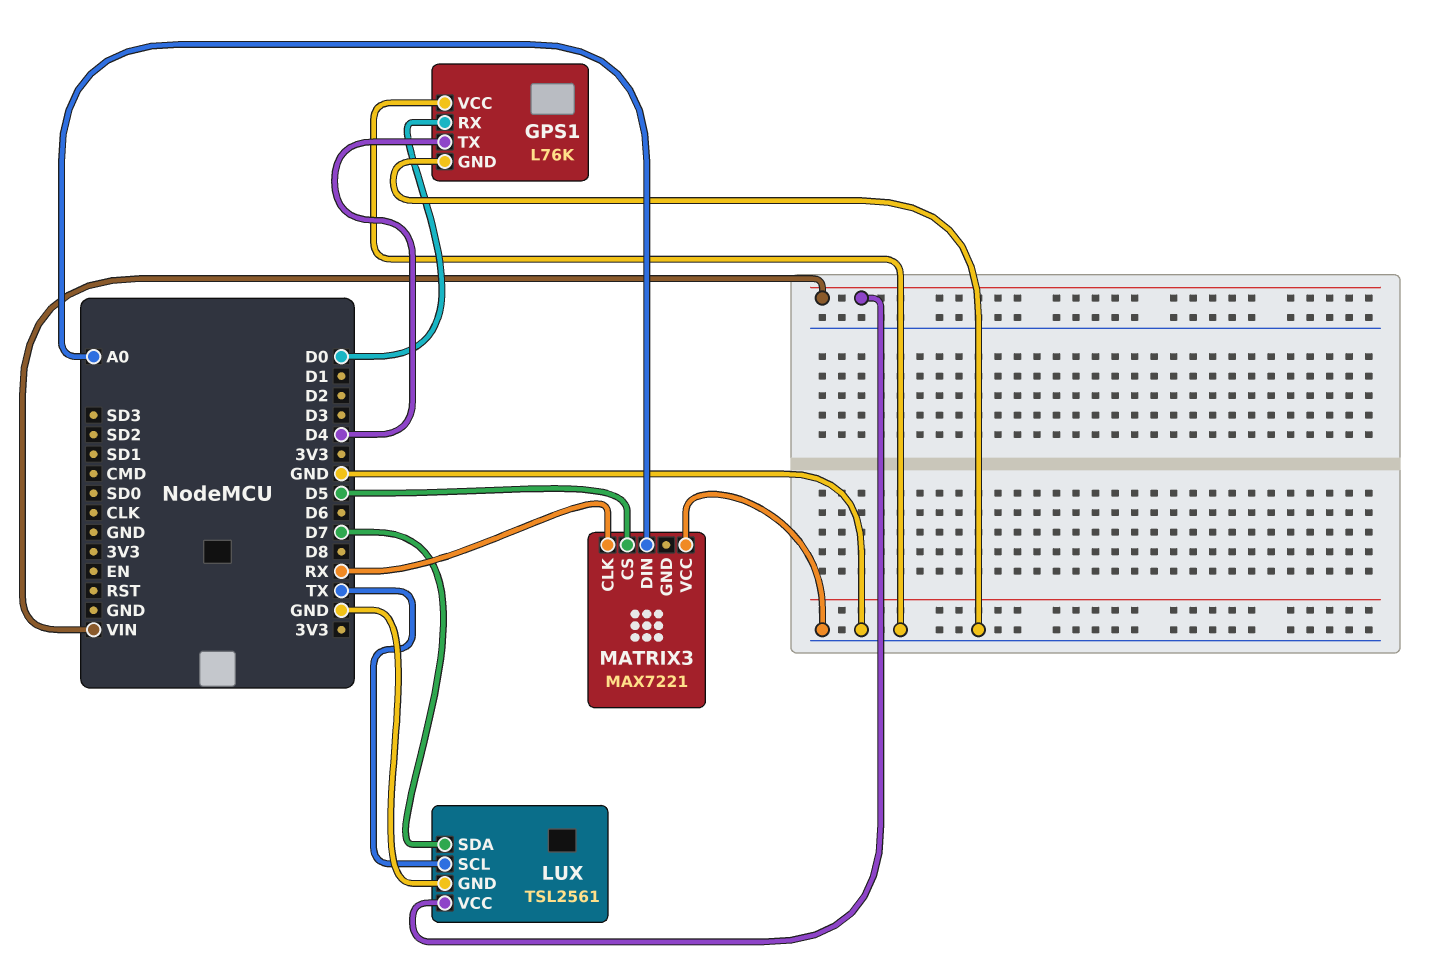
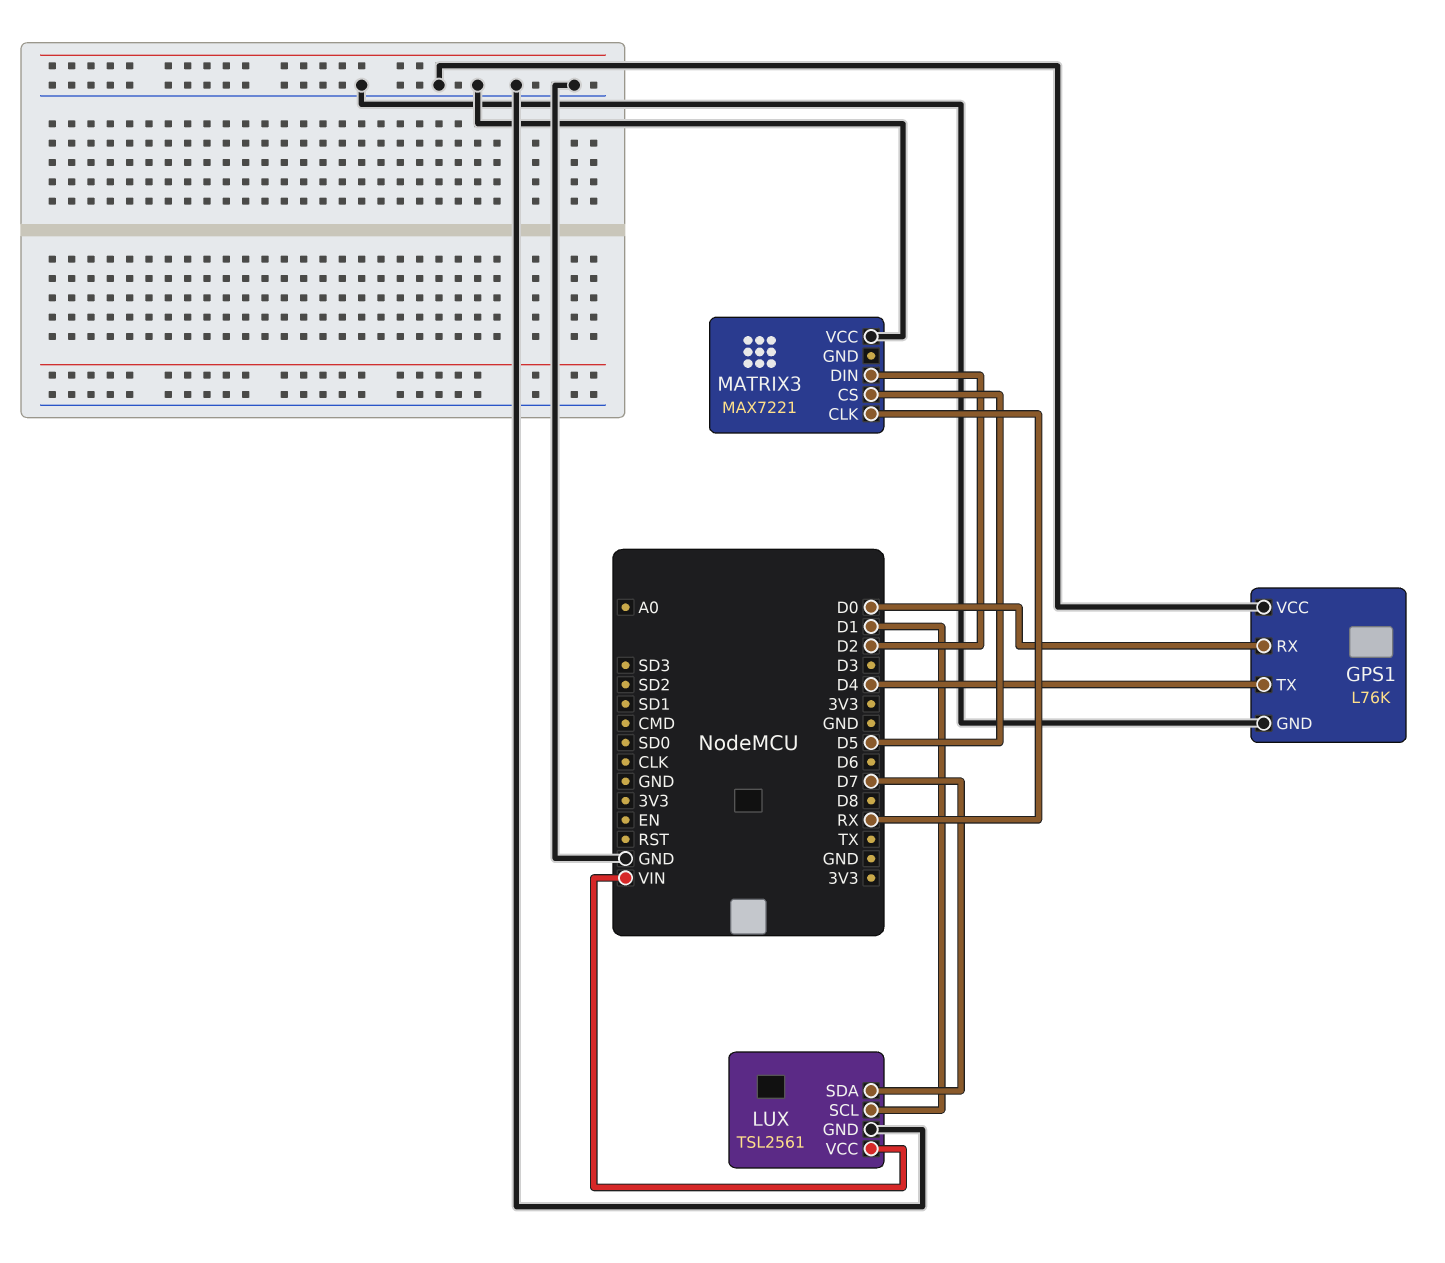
LUX pin SCL: TX -> D1
MATRIX3 pin DIN: A0 -> D2

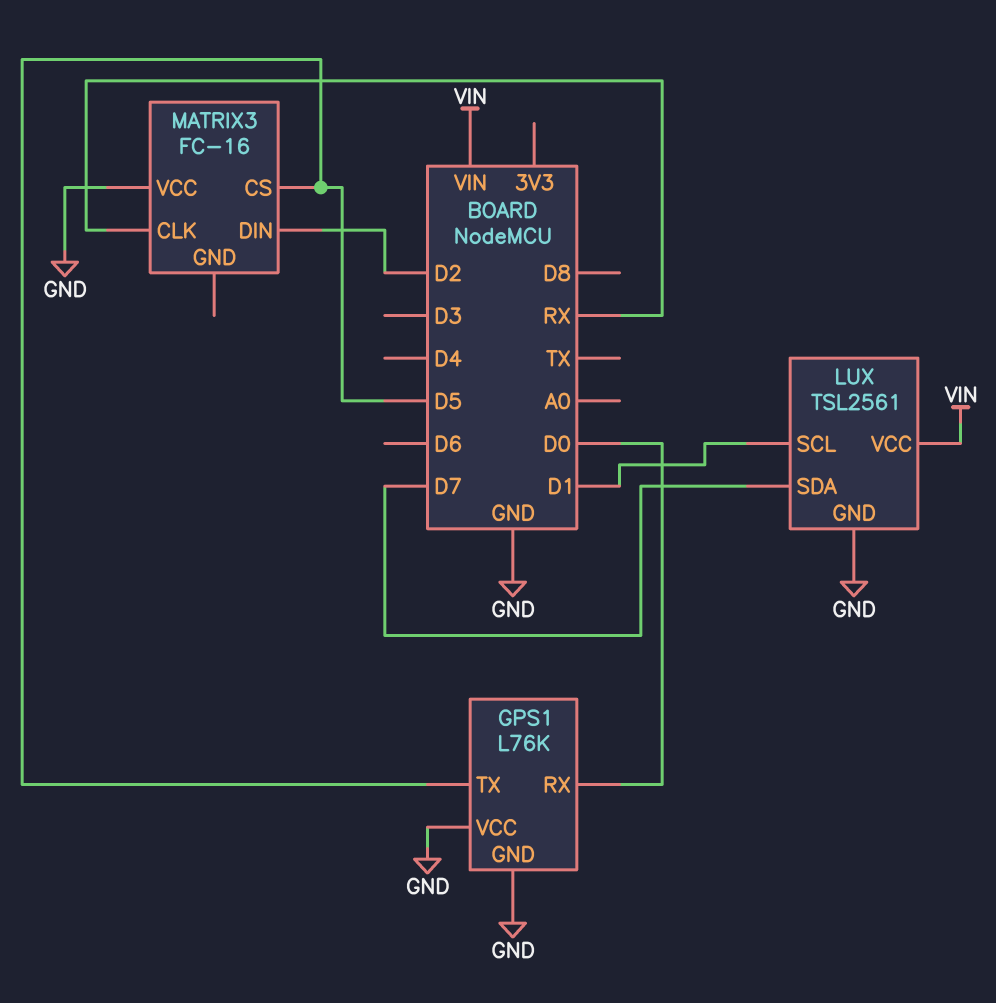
GPS1 pin TX: D4 -> D5
MATRIX3: MAX7221 -> FC-16

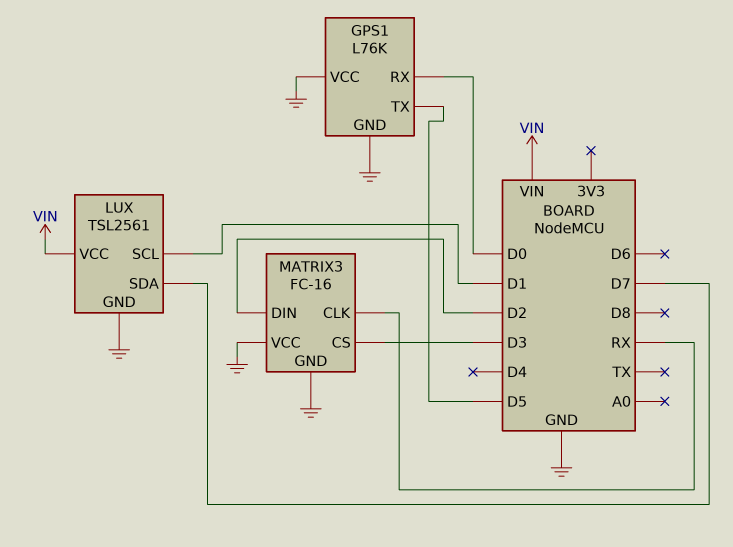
MATRIX3 pin CS: D5 -> D3
MATRIX3 pin GND: none -> GND

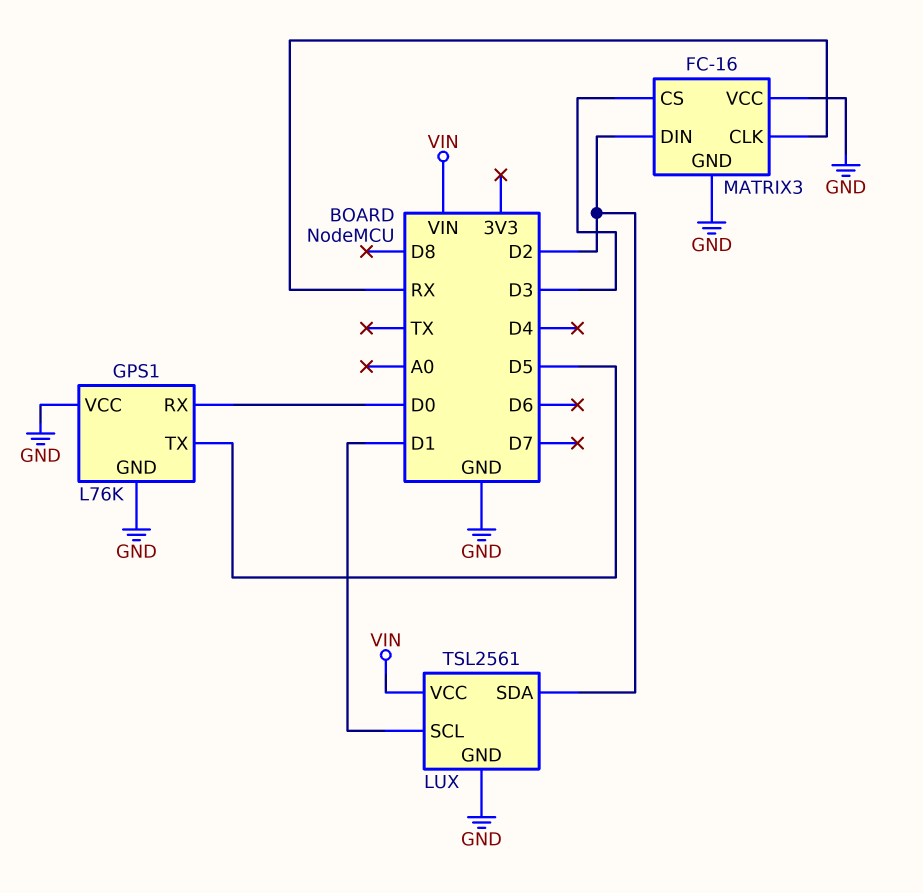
LUX pin SDA: D7 -> D2

